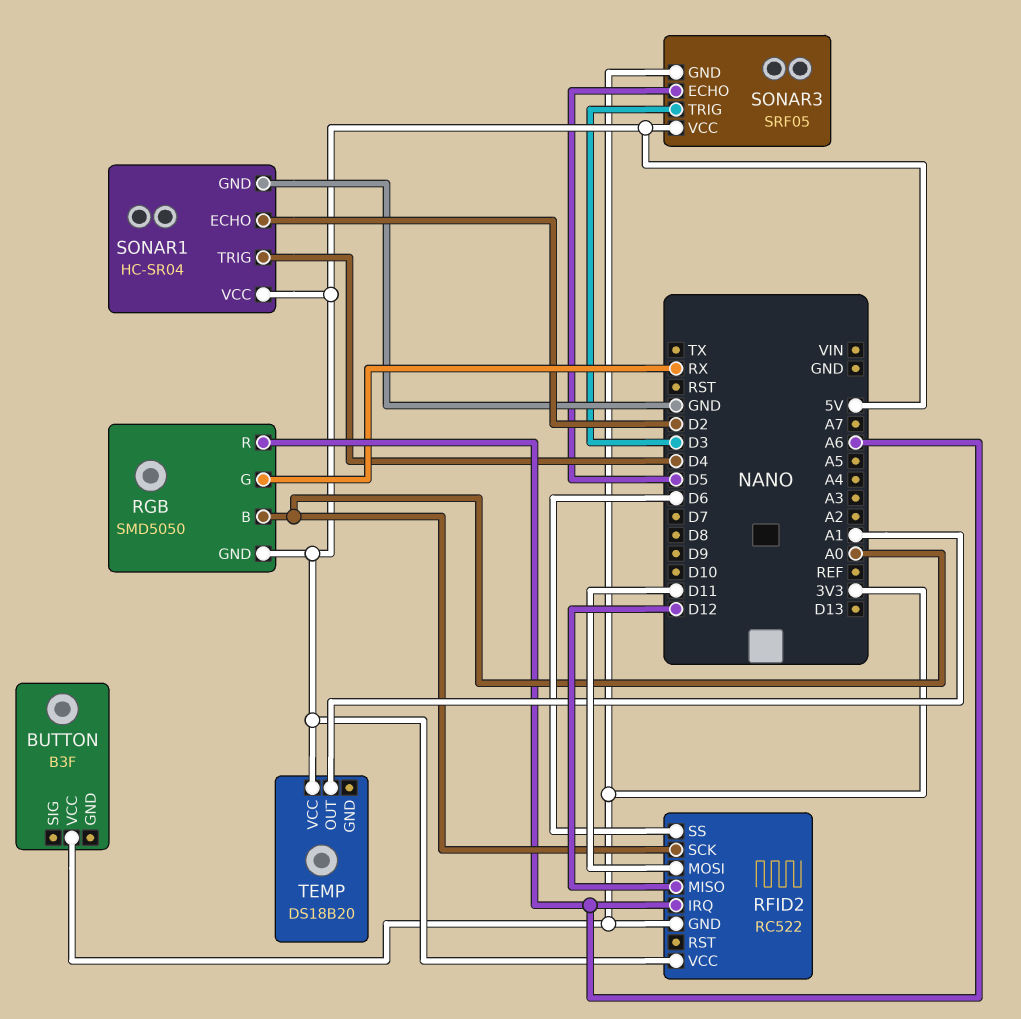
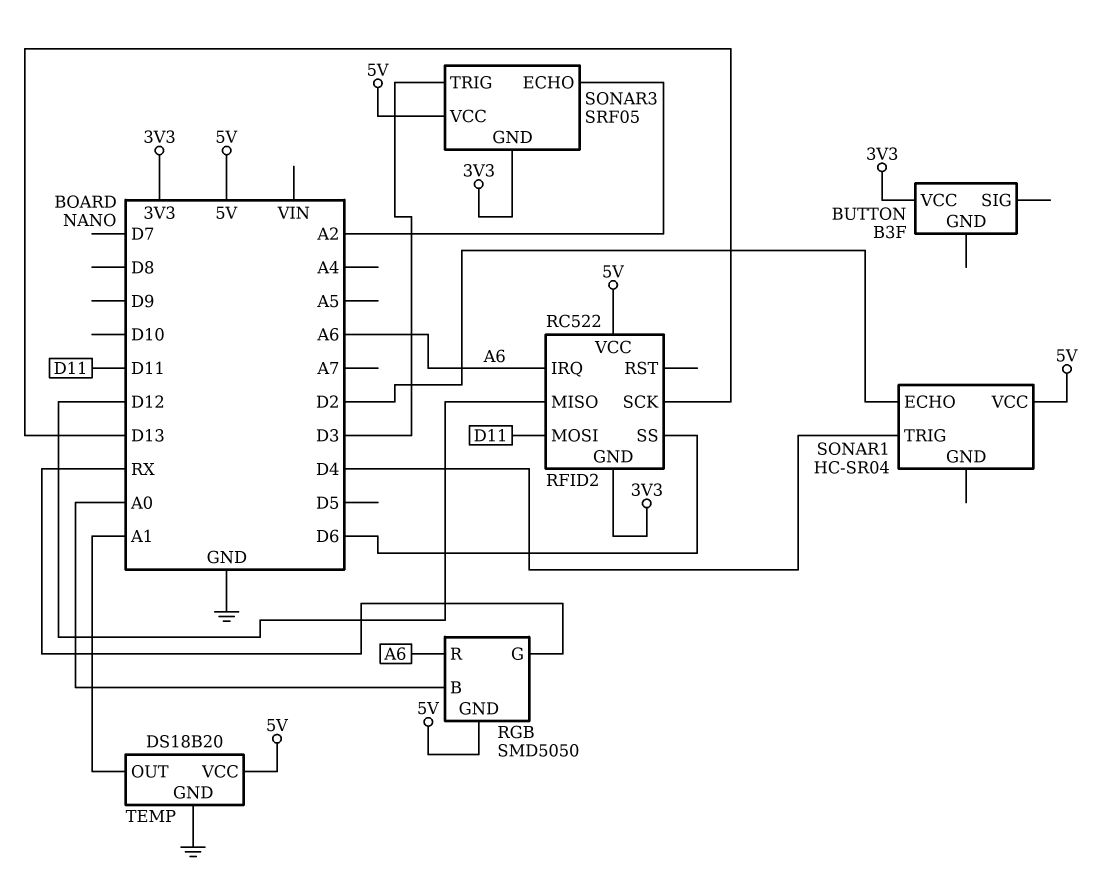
RFID2 pin SCK: A0 -> D13
SONAR1 pin GND: GND -> none
SONAR3 pin ECHO: D5 -> A2
TEMP pin GND: none -> GND

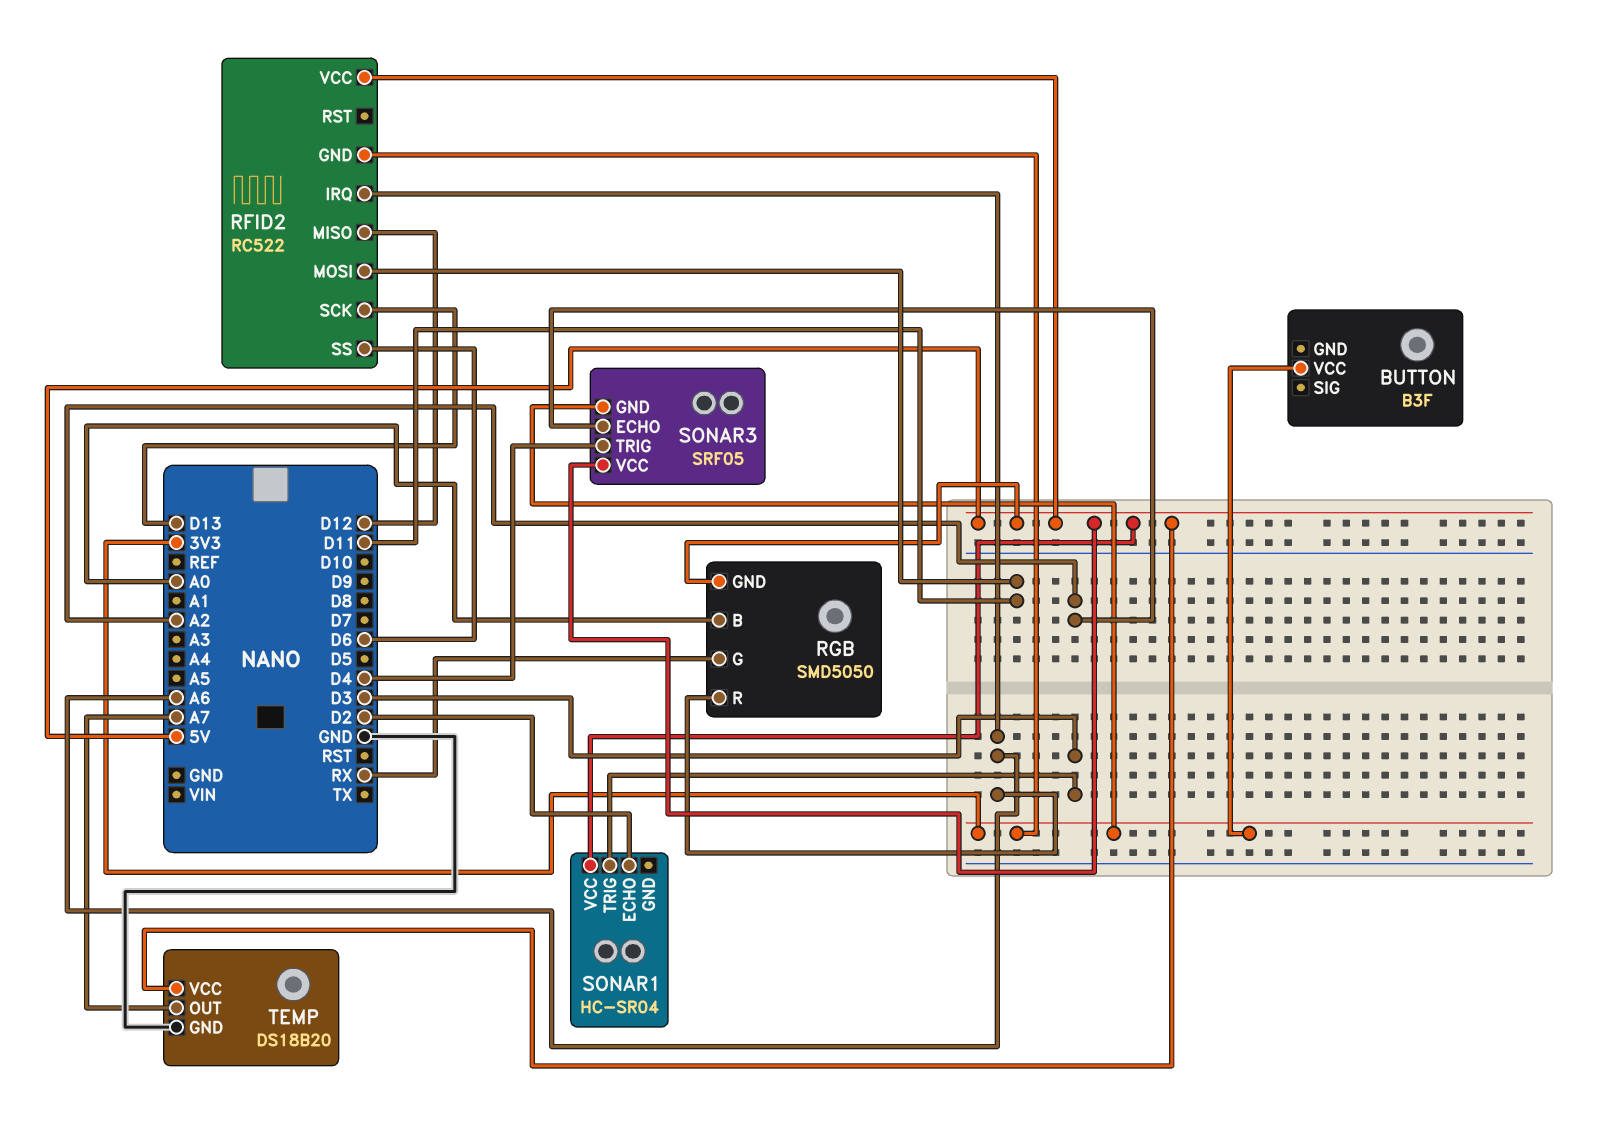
SONAR1 pin TRIG: D4 -> D3
SONAR3 pin TRIG: D3 -> D4
TEMP pin OUT: A1 -> A7

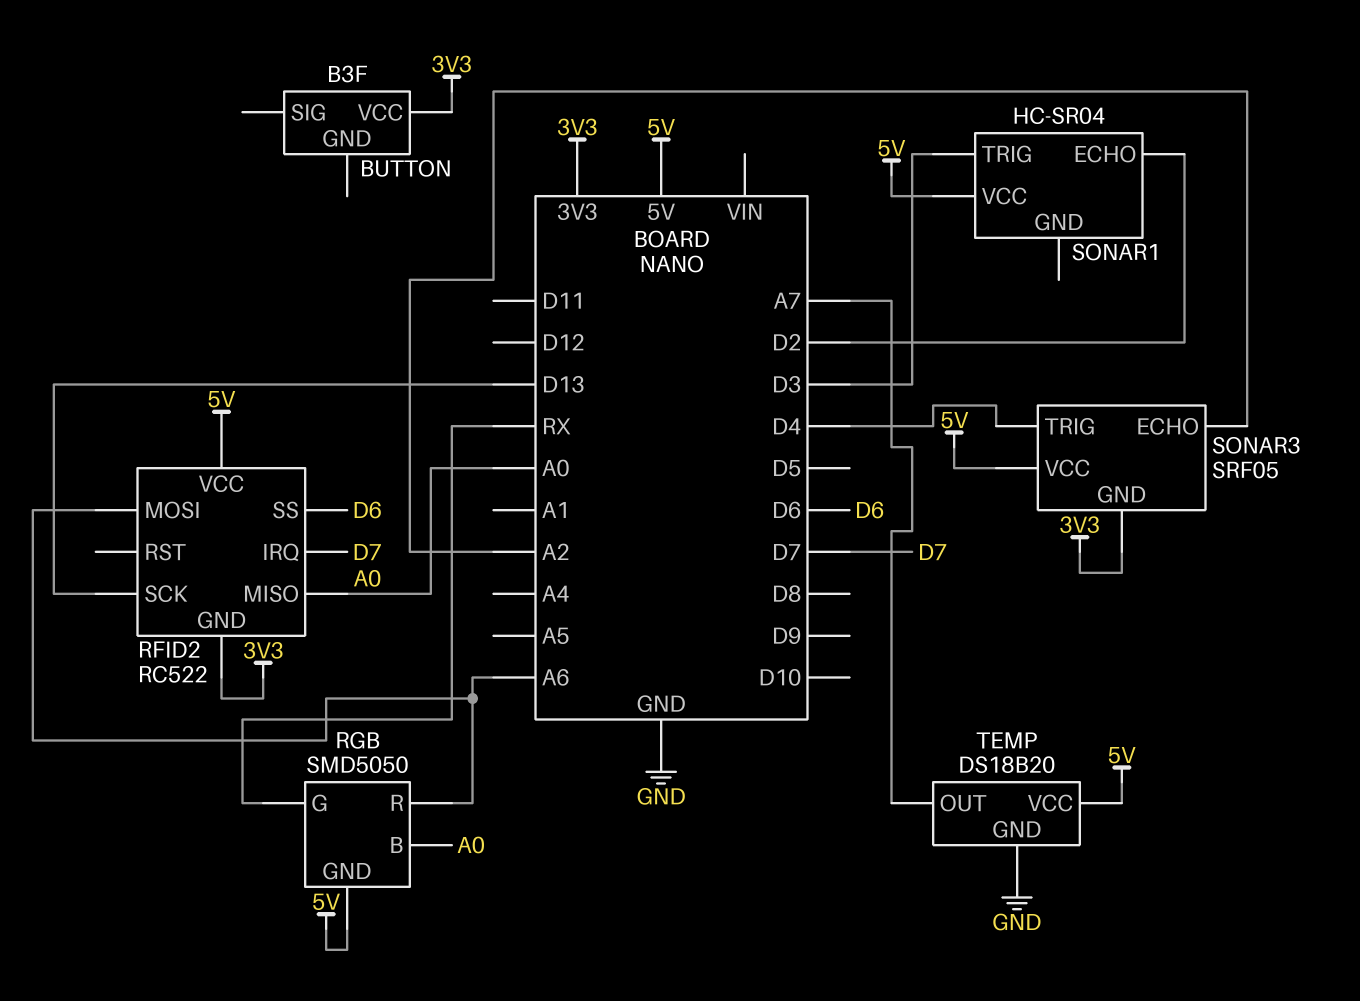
RFID2 pin IRQ: A6 -> D7
RFID2 pin MISO: D12 -> A0
RFID2 pin MOSI: D11 -> A6

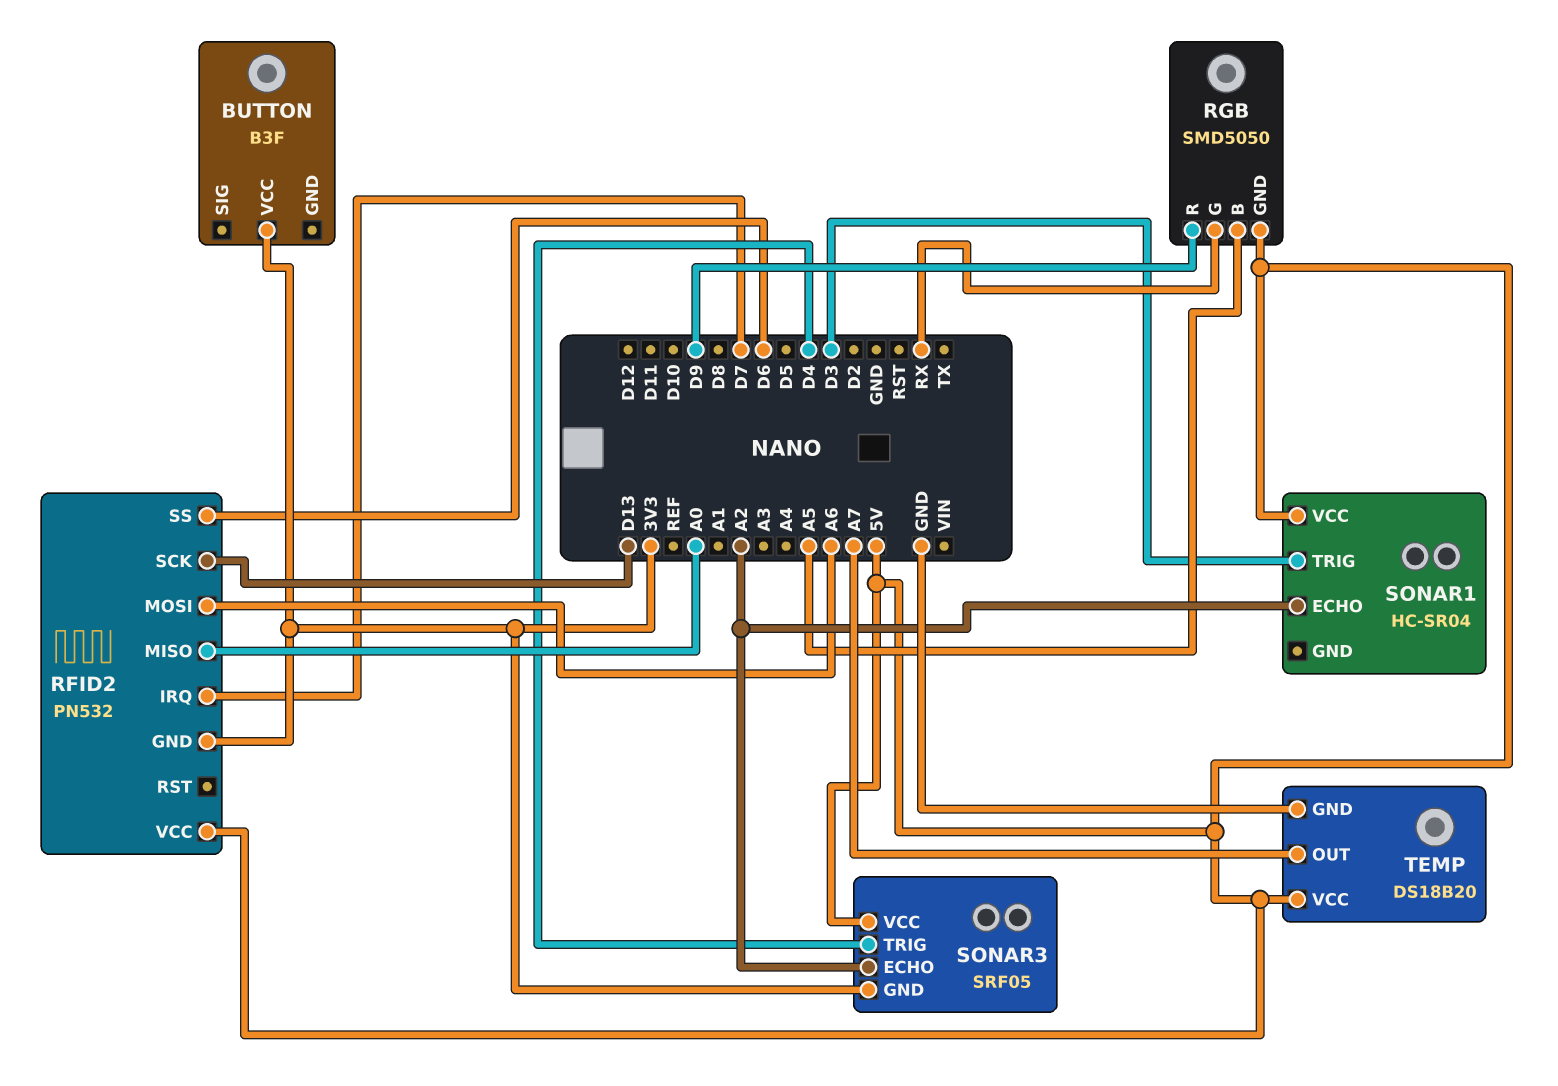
RFID2: RC522 -> PN532
RGB pin B: A0 -> A5
RGB pin R: A6 -> D9
SONAR1 pin ECHO: D2 -> A2

